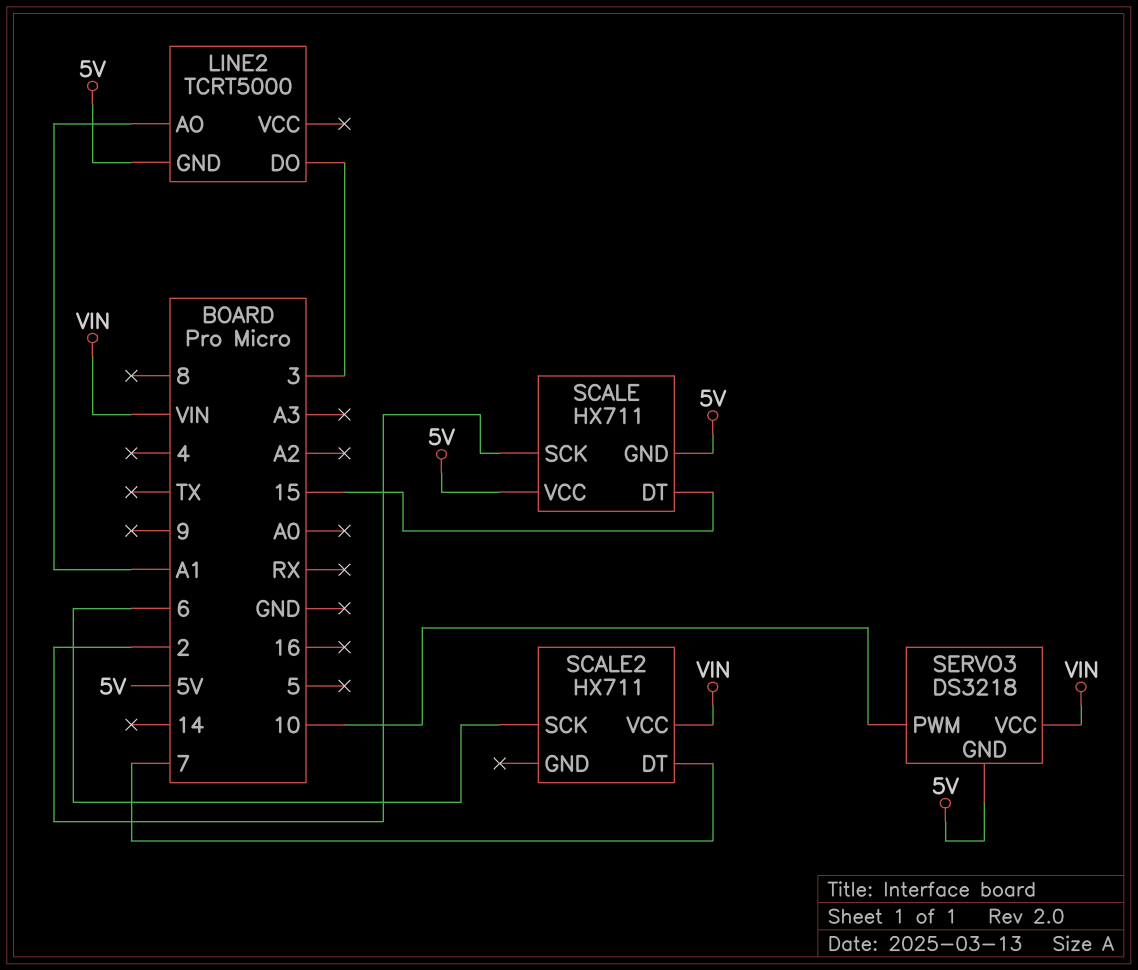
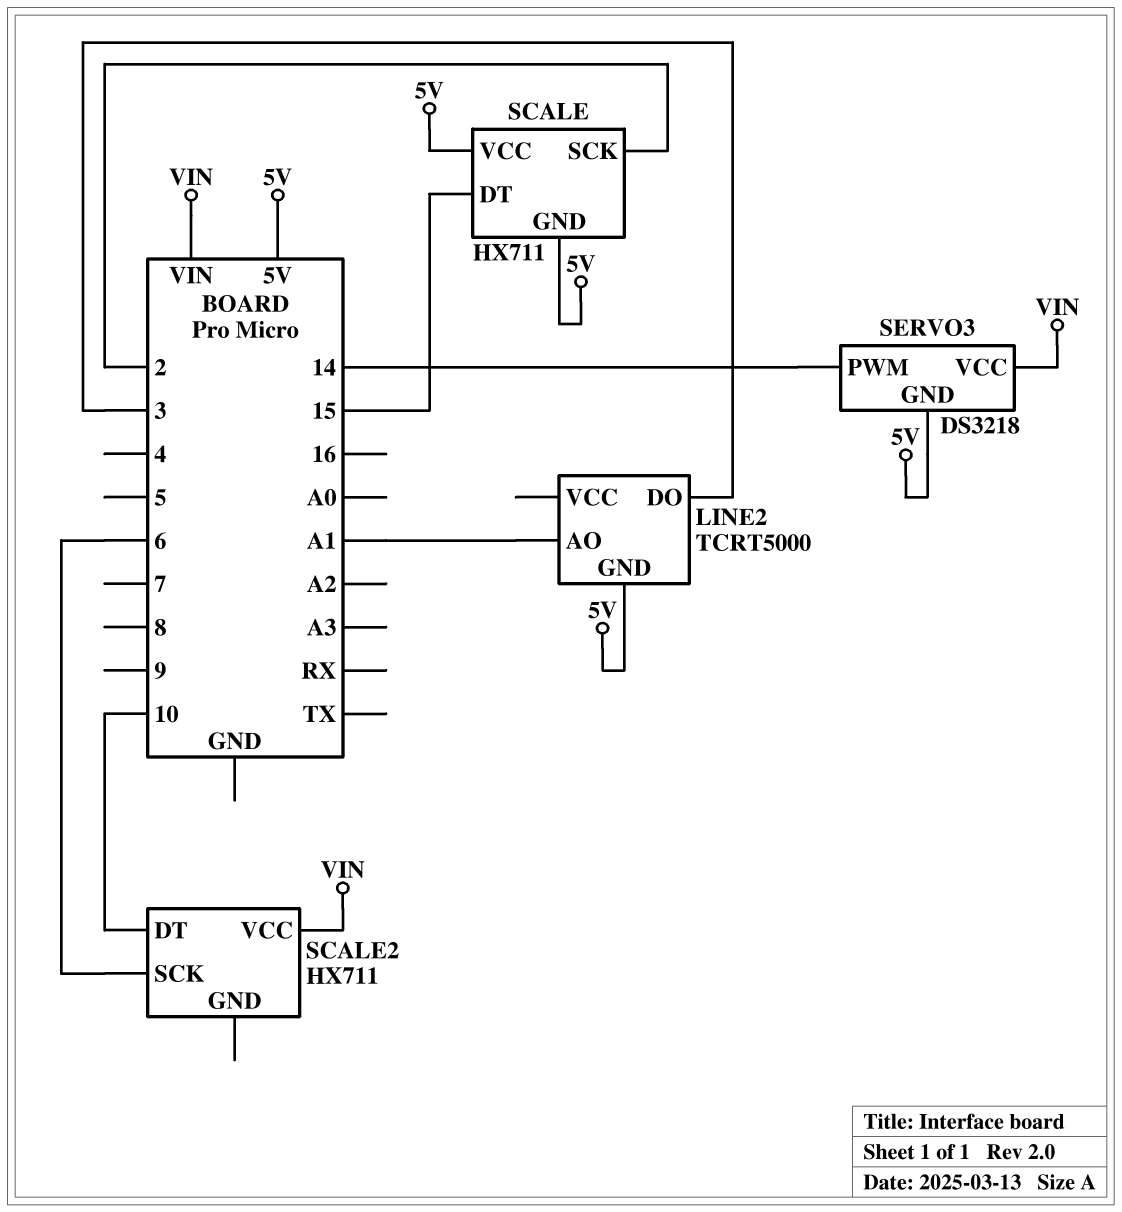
SCALE2 pin DT: 7 -> 10
SERVO3 pin PWM: 10 -> 14

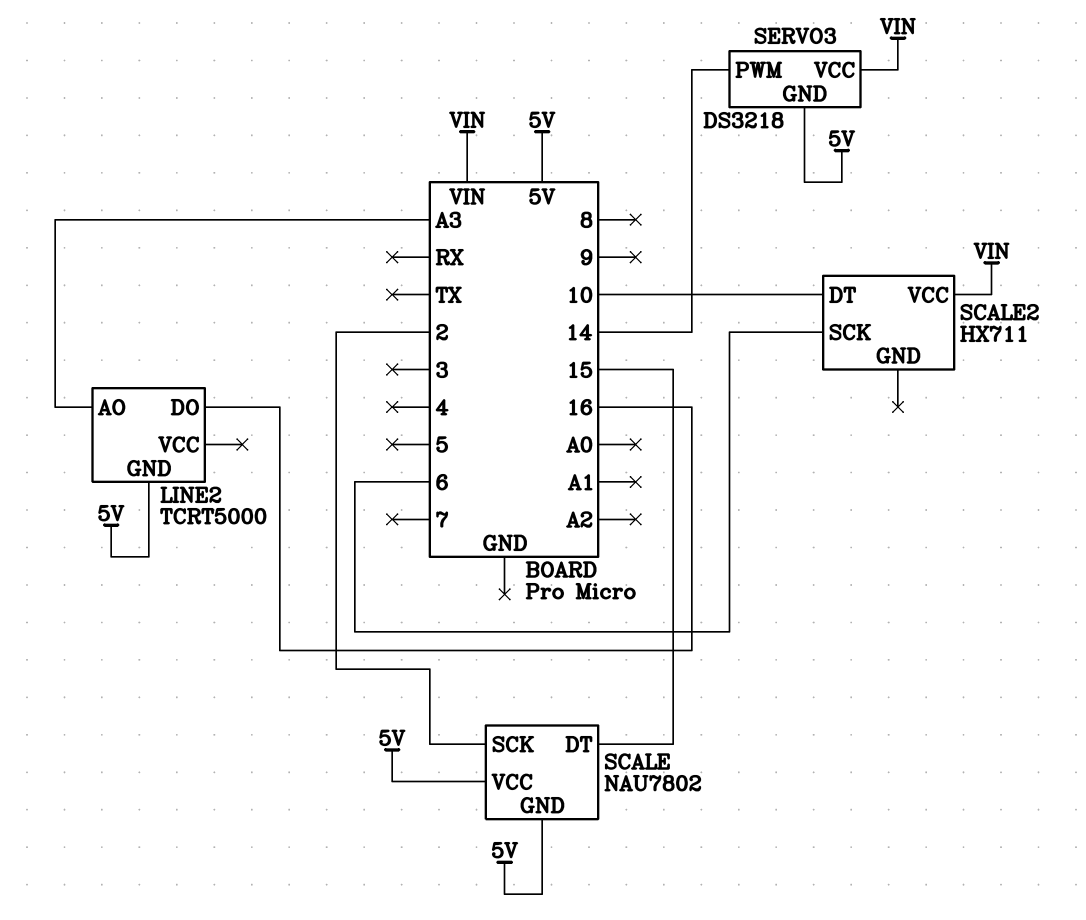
LINE2 pin AO: A1 -> A3
LINE2 pin DO: 3 -> 16
SCALE: HX711 -> NAU7802

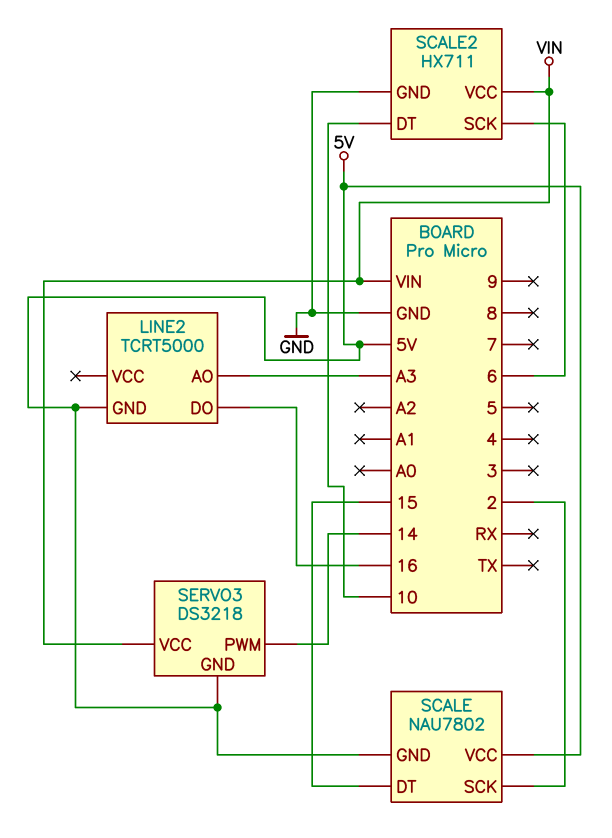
SCALE2 pin GND: none -> GND

